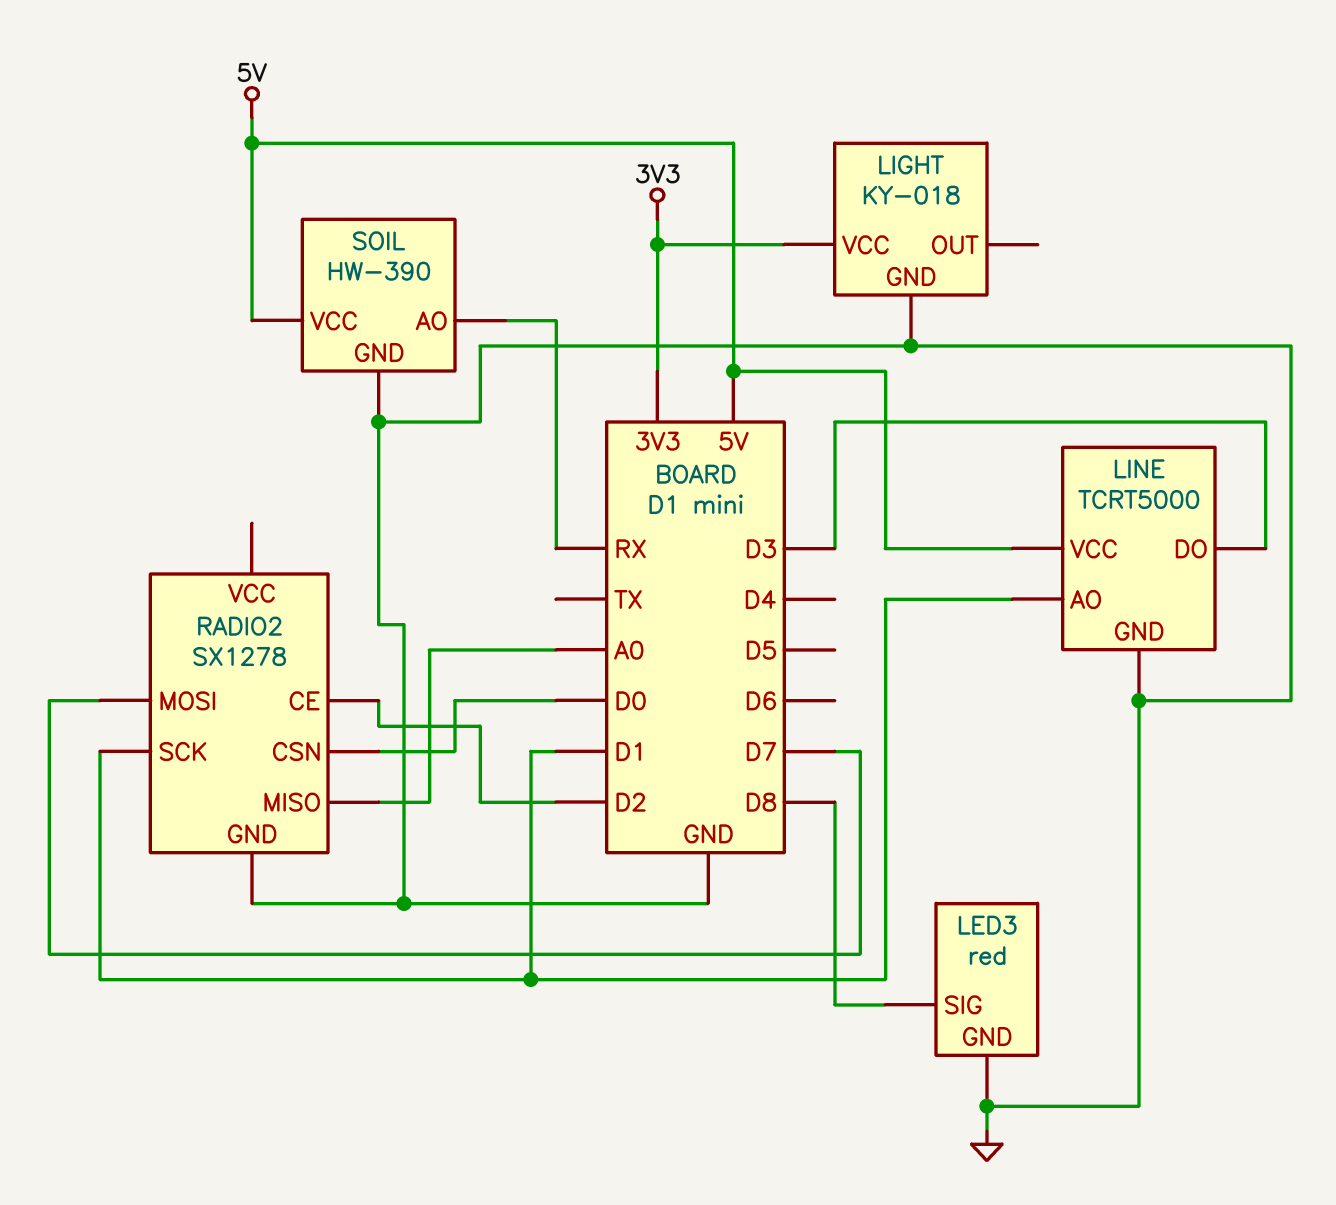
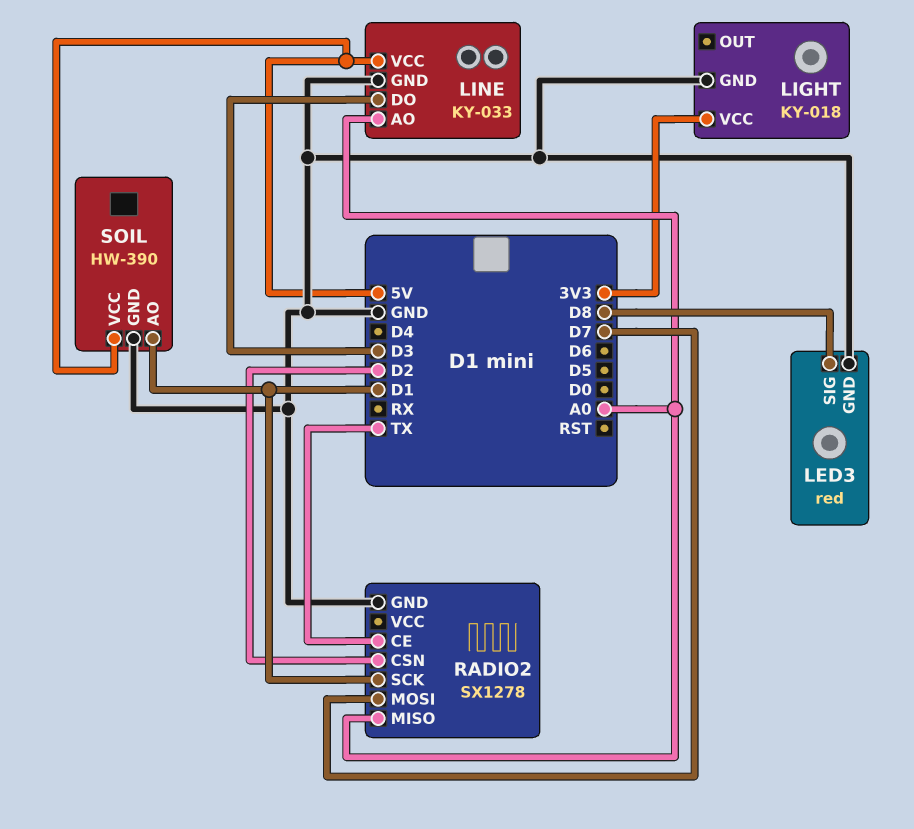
LINE: TCRT5000 -> KY-033
LINE pin AO: D1 -> A0
RADIO2 pin CE: D2 -> TX
RADIO2 pin CSN: D0 -> D2
SOIL pin AO: RX -> D1

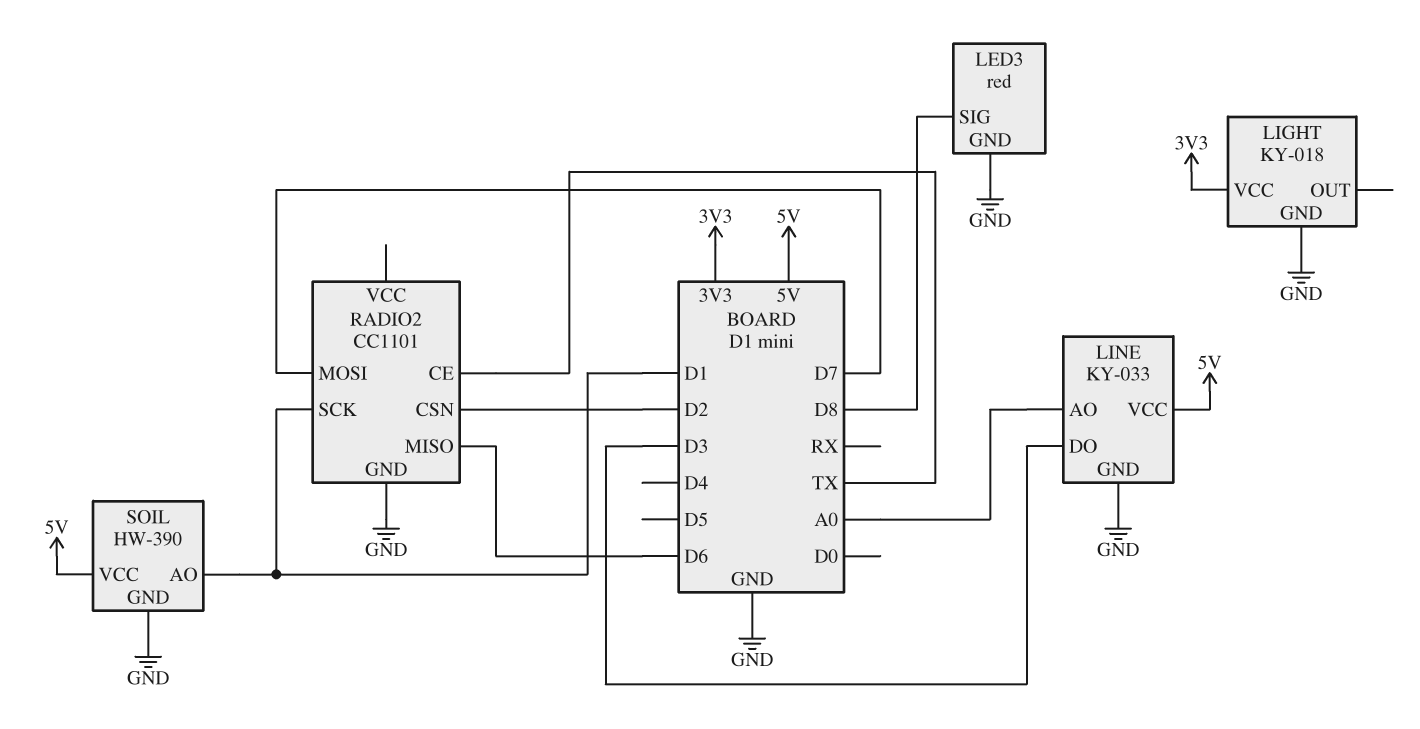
RADIO2: SX1278 -> CC1101
RADIO2 pin MISO: A0 -> D6

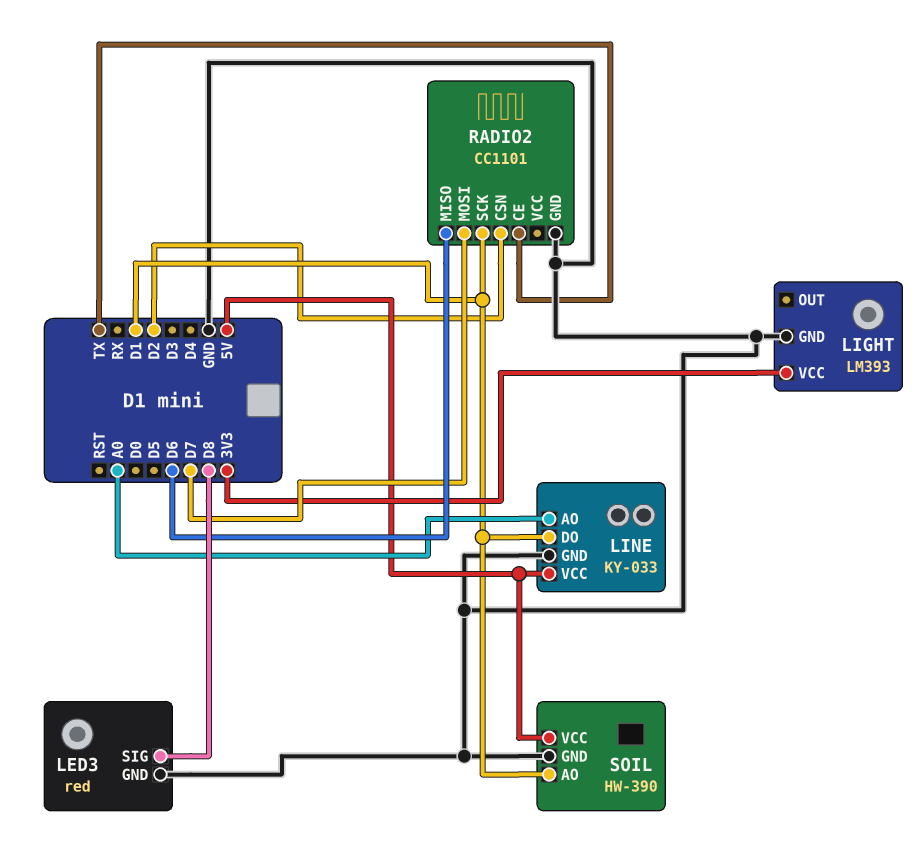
LIGHT: KY-018 -> LM393
LINE pin DO: D3 -> D1

